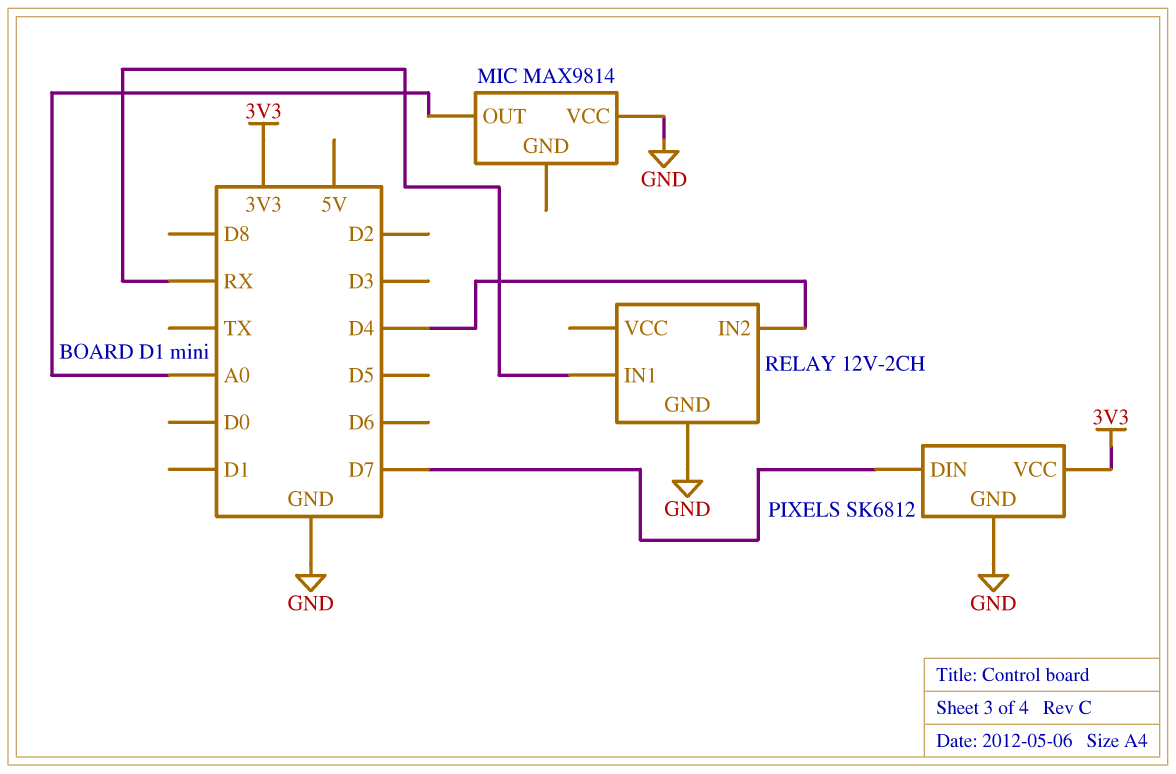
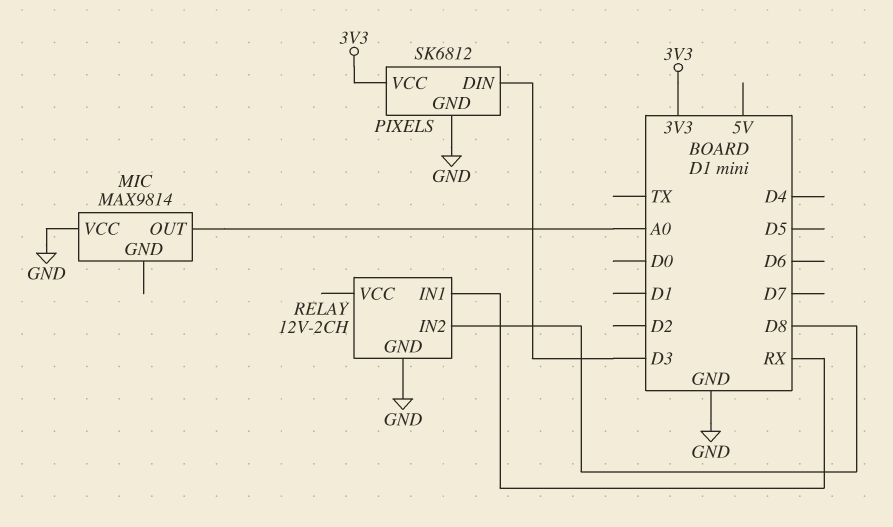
PIXELS pin DIN: D7 -> D3
RELAY pin IN2: D4 -> D8

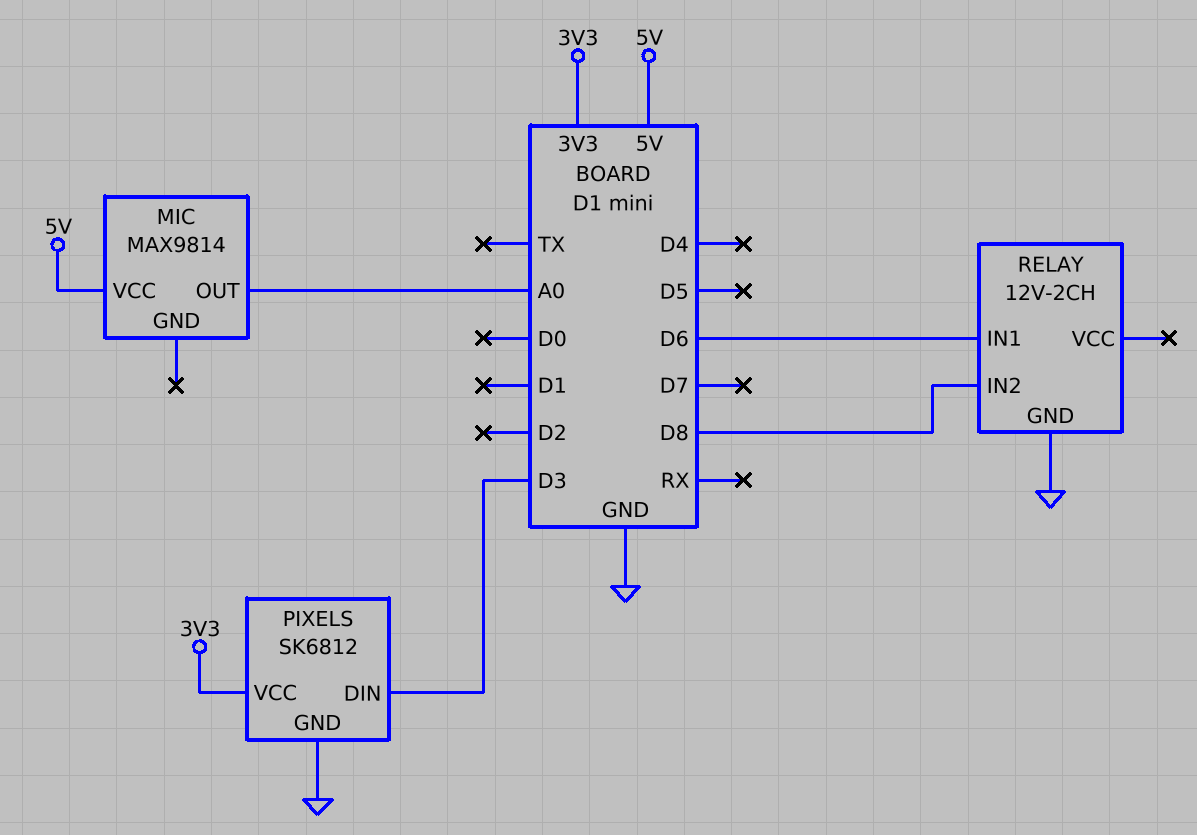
MIC pin VCC: GND -> 5V
RELAY pin IN1: RX -> D6

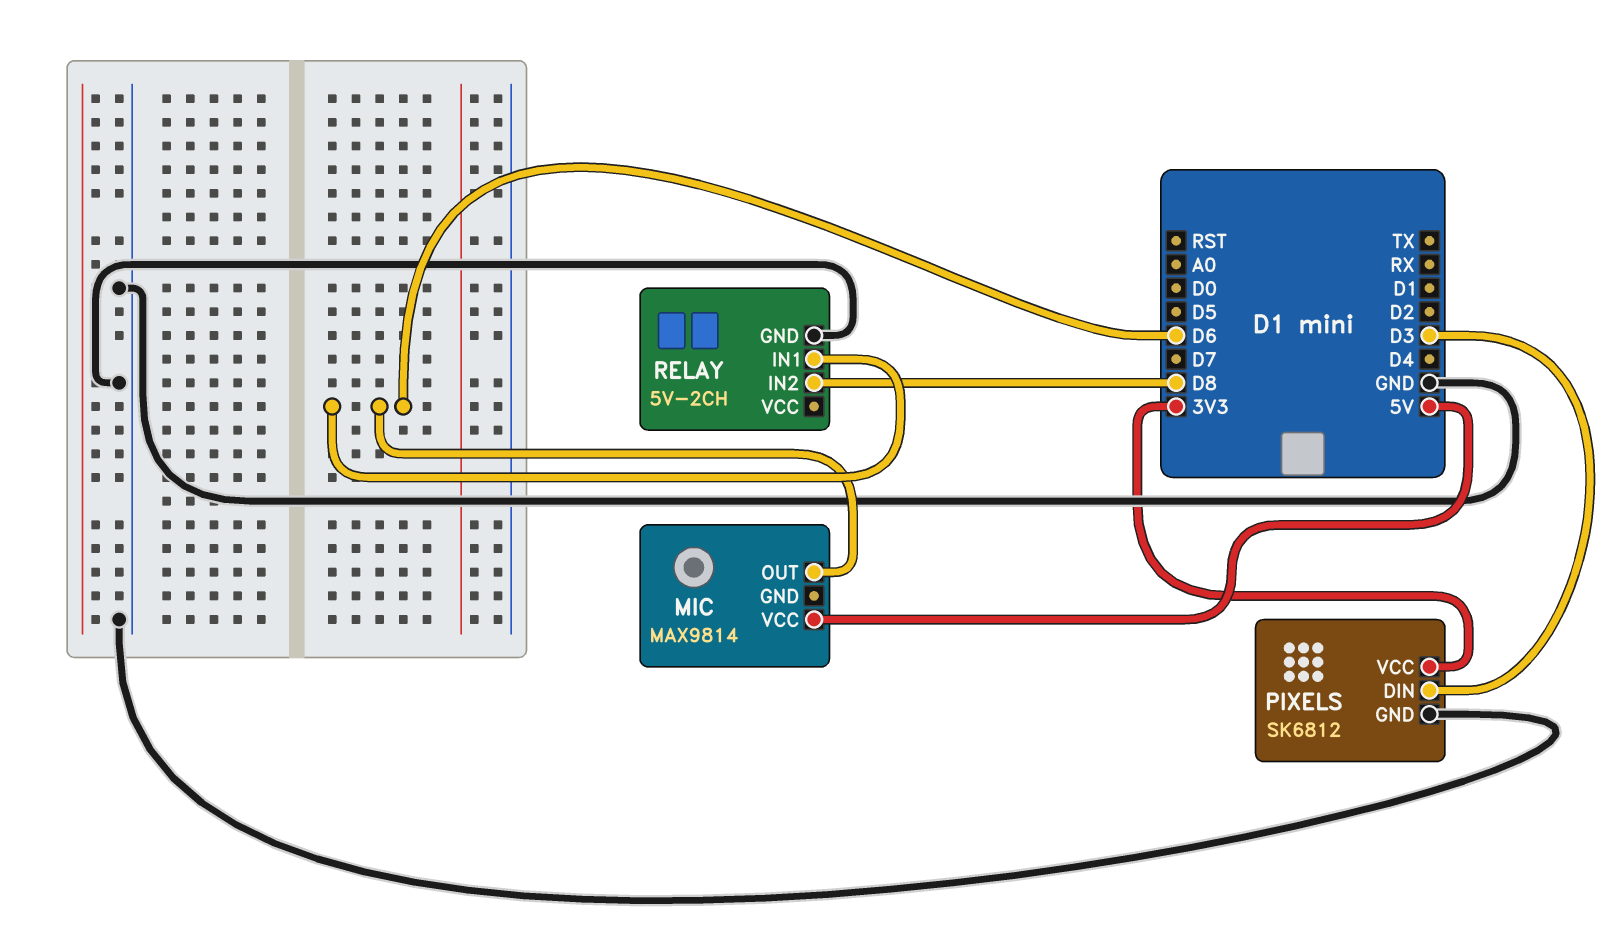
MIC pin OUT: A0 -> D6
RELAY: 12V-2CH -> 5V-2CH

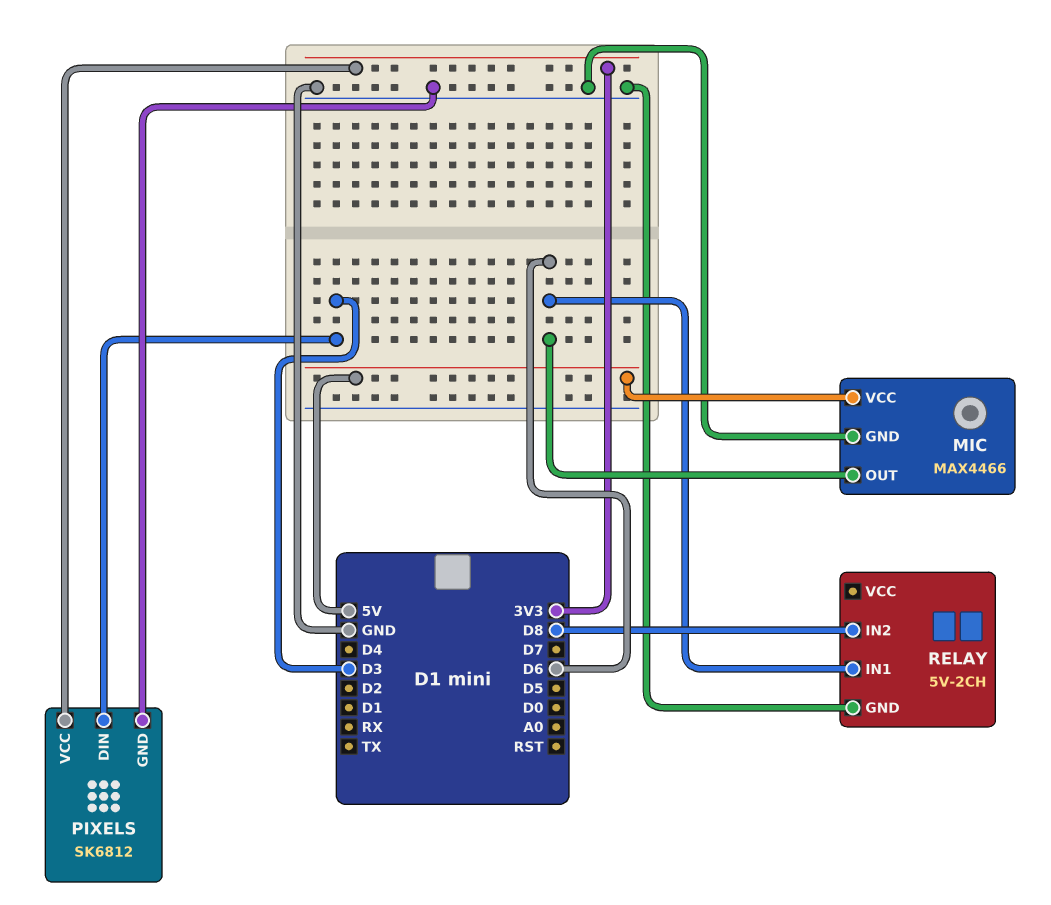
MIC: MAX9814 -> MAX4466
MIC pin GND: none -> GND

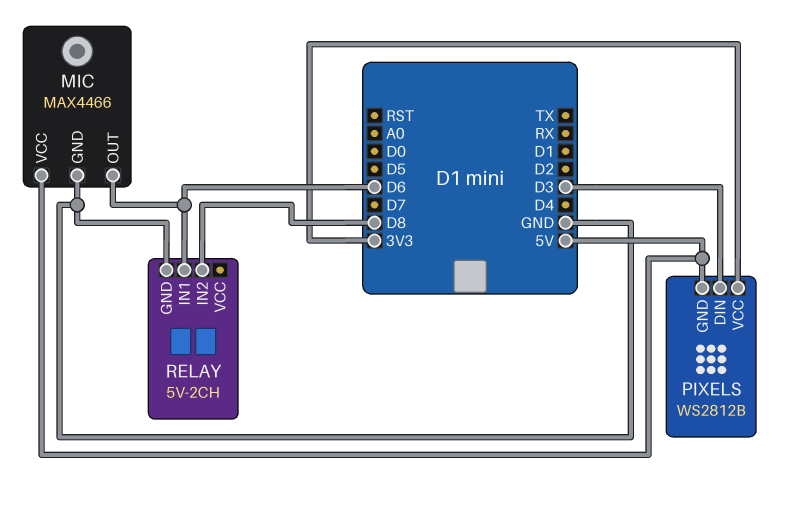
PIXELS: SK6812 -> WS2812B
PIXELS pin GND: GND -> 5V

